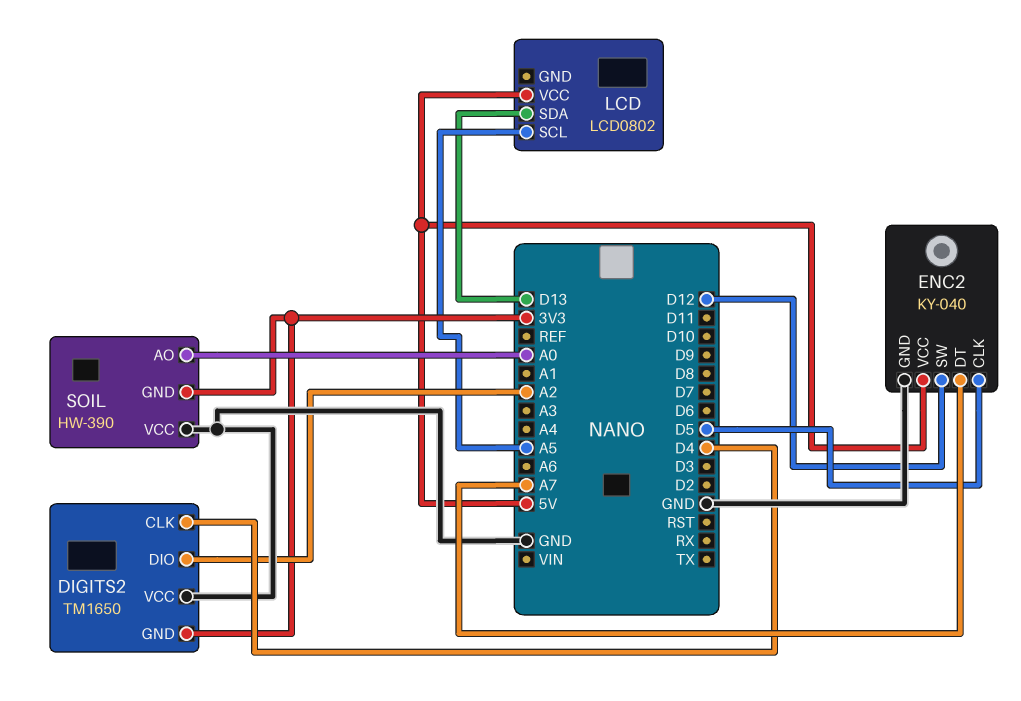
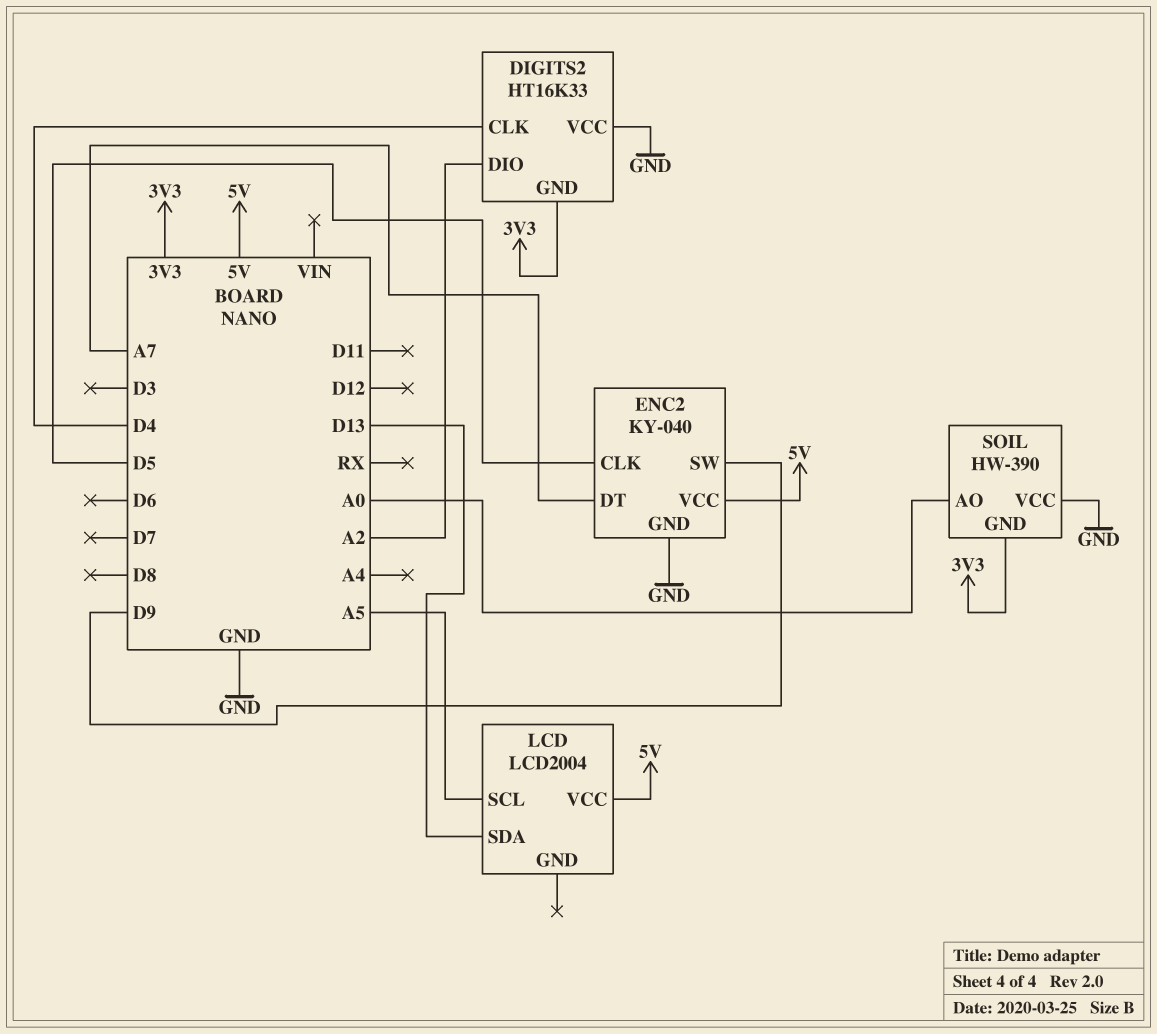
DIGITS2: TM1650 -> HT16K33
ENC2 pin SW: D12 -> D9
LCD: LCD0802 -> LCD2004

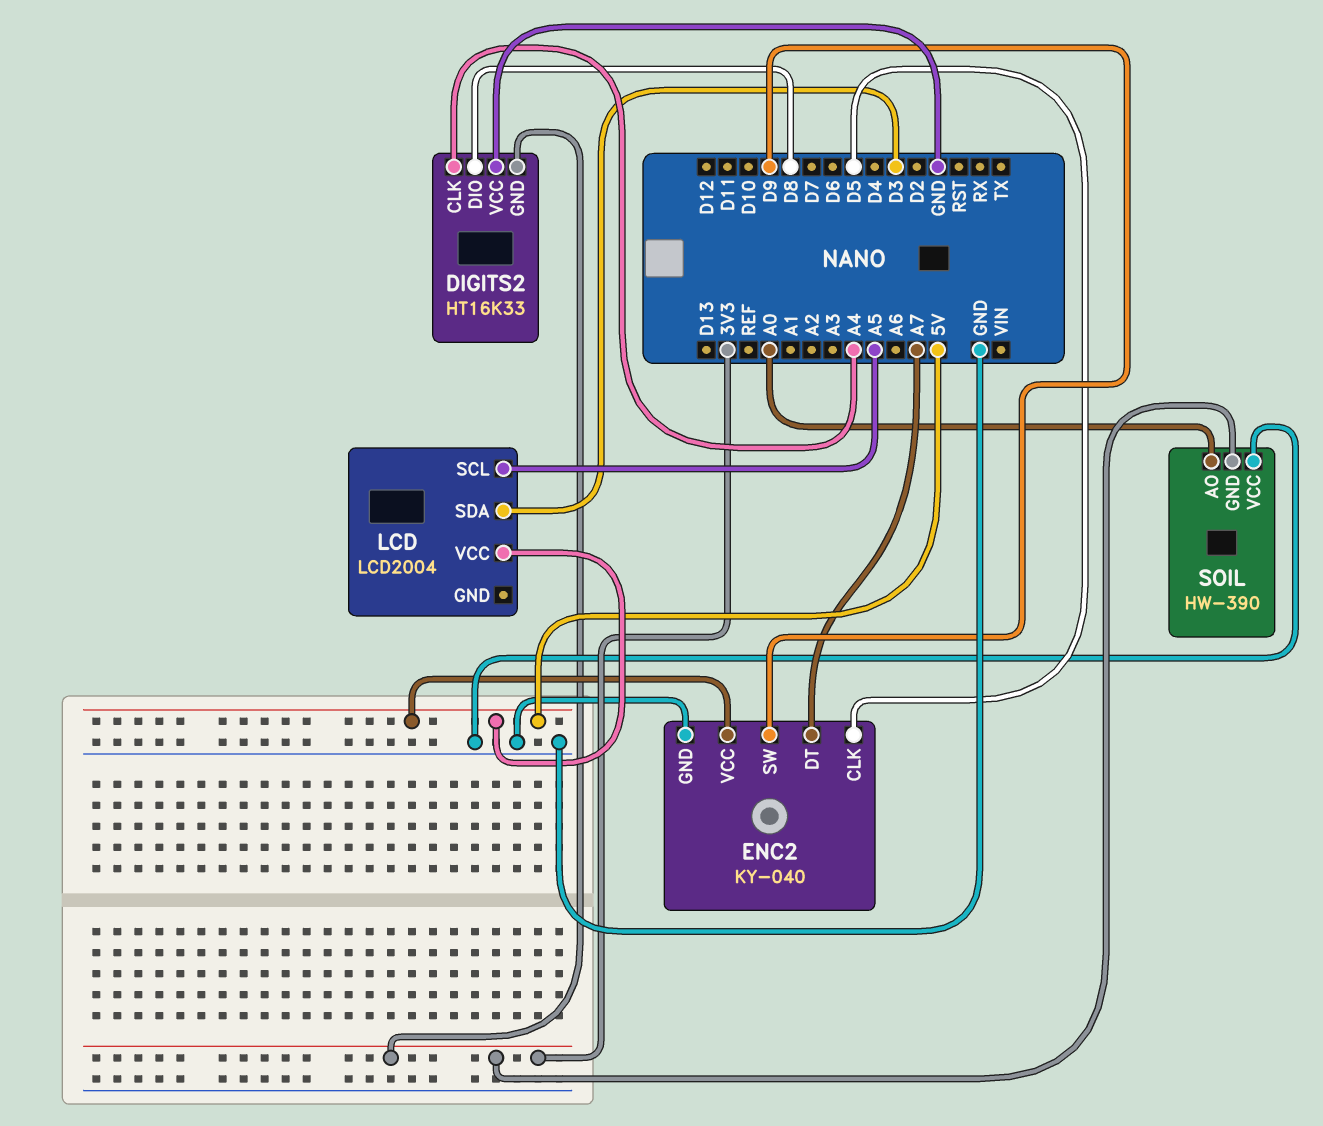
DIGITS2 pin CLK: D4 -> A4
DIGITS2 pin DIO: A2 -> D8
LCD pin SDA: D13 -> D3

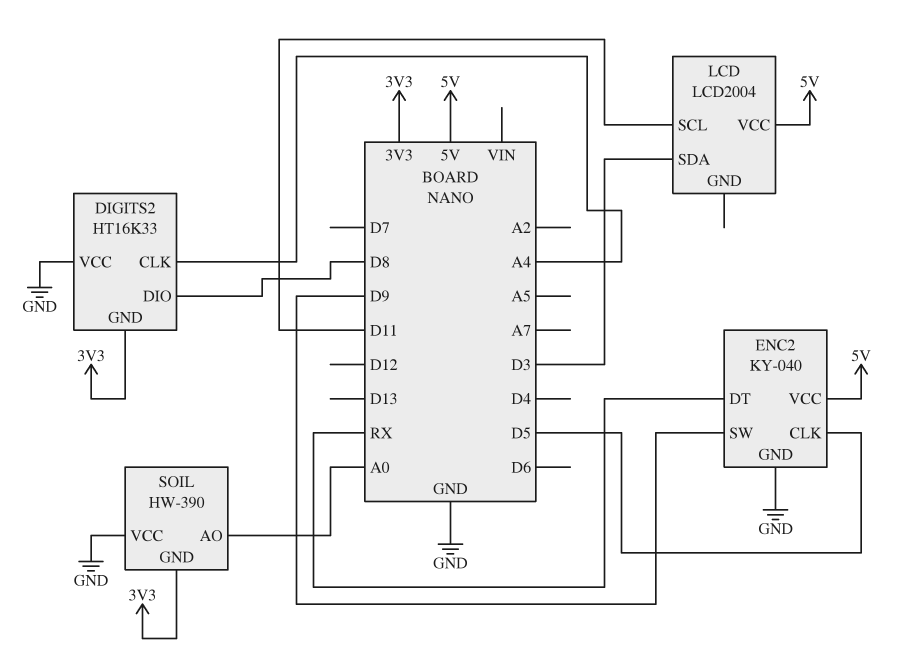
ENC2 pin DT: A7 -> RX
LCD pin SCL: A5 -> D11

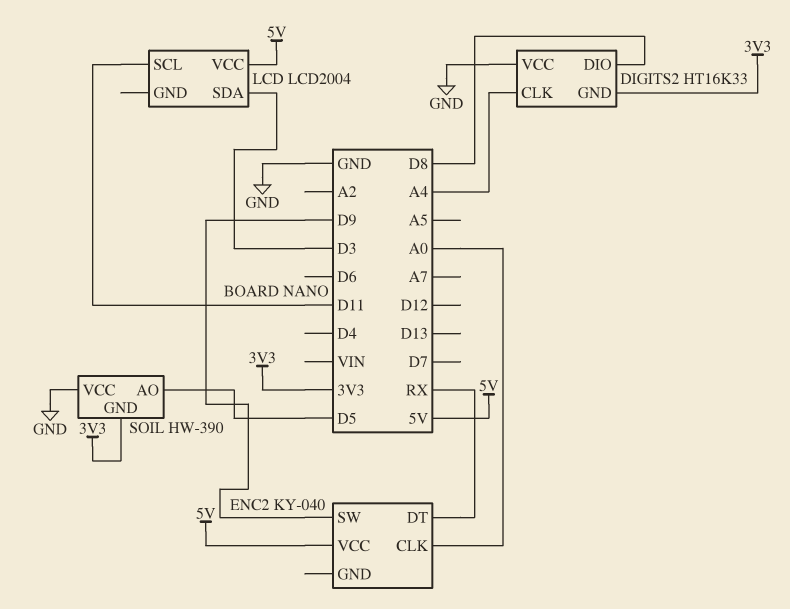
ENC2 pin CLK: D5 -> A0
ENC2 pin GND: GND -> none
SOIL pin AO: A0 -> D5

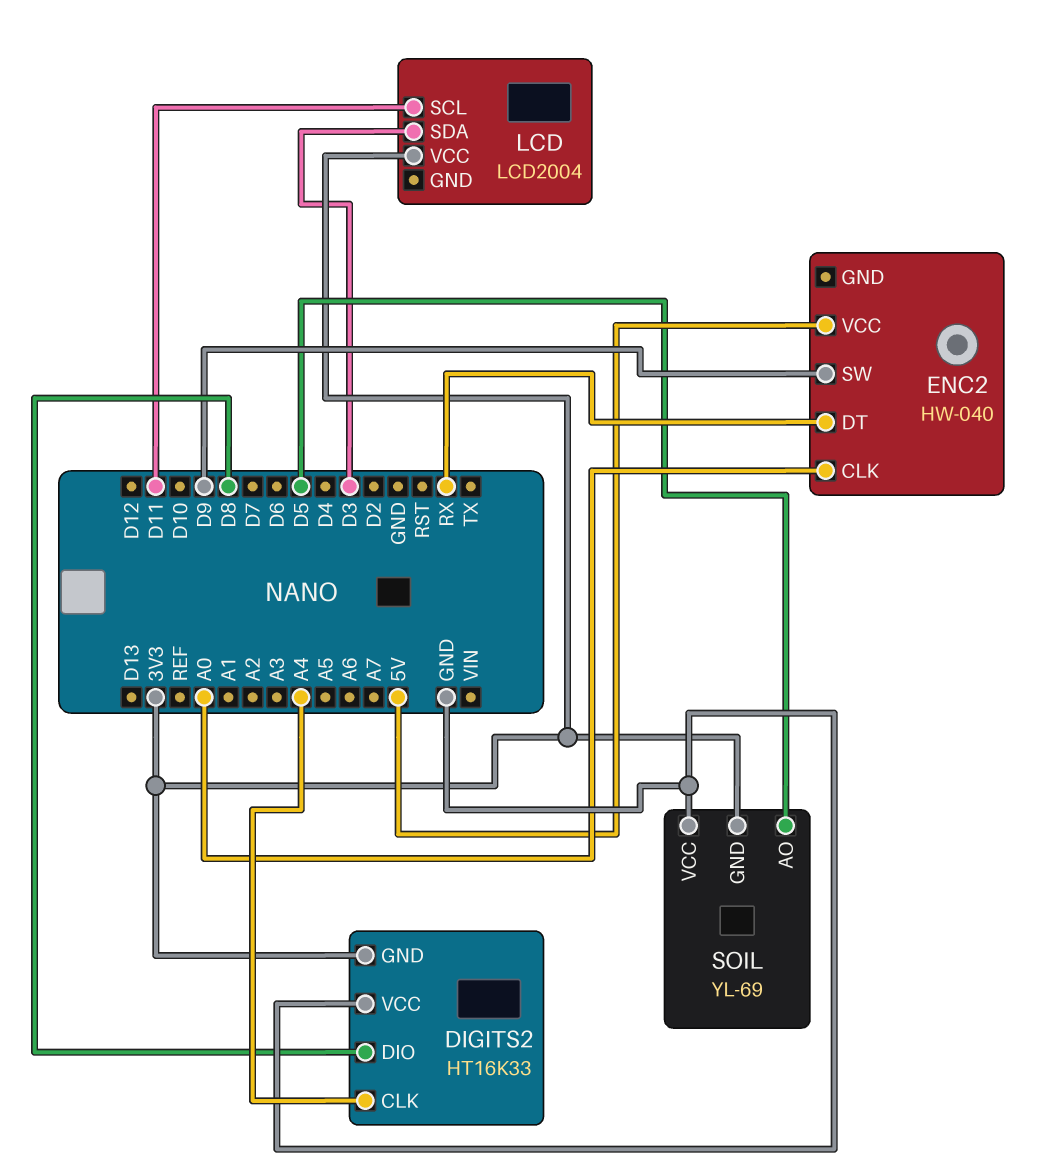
ENC2: KY-040 -> HW-040
LCD pin VCC: 5V -> 3V3
SOIL: HW-390 -> YL-69

